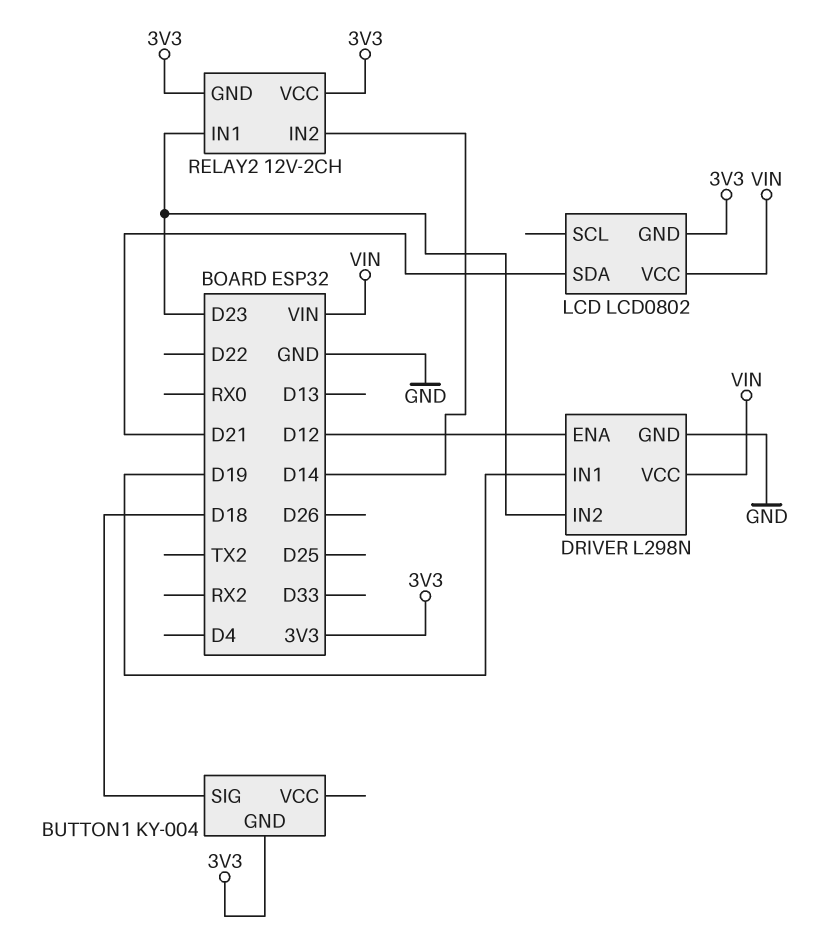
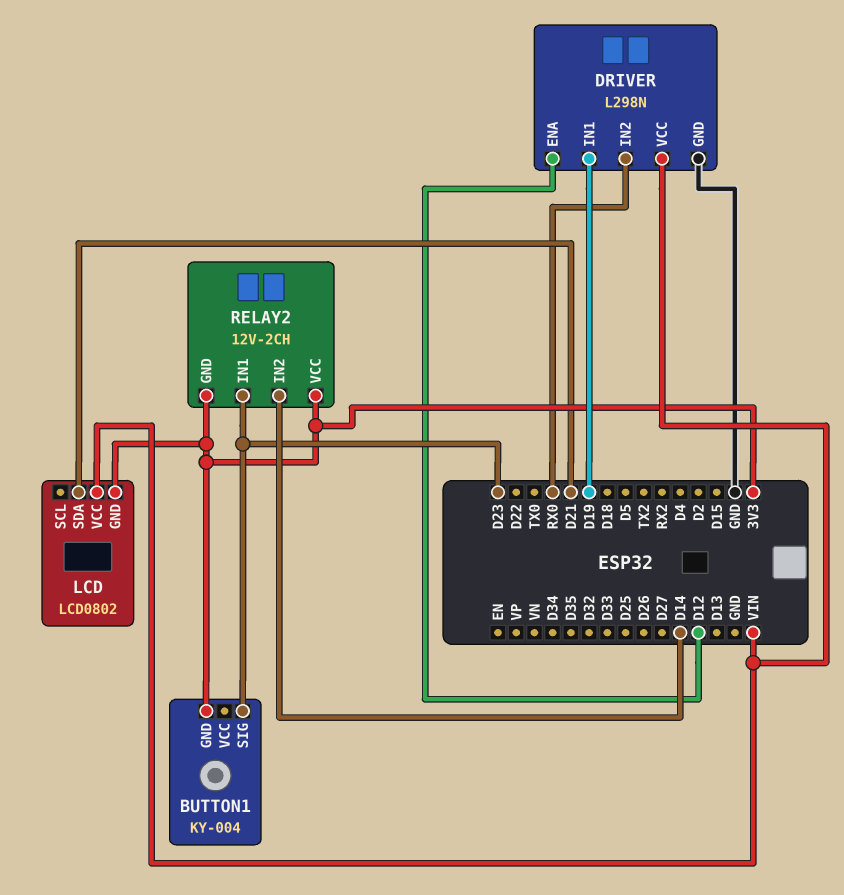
BUTTON1 pin SIG: D18 -> D23
DRIVER pin IN2: D23 -> RX0

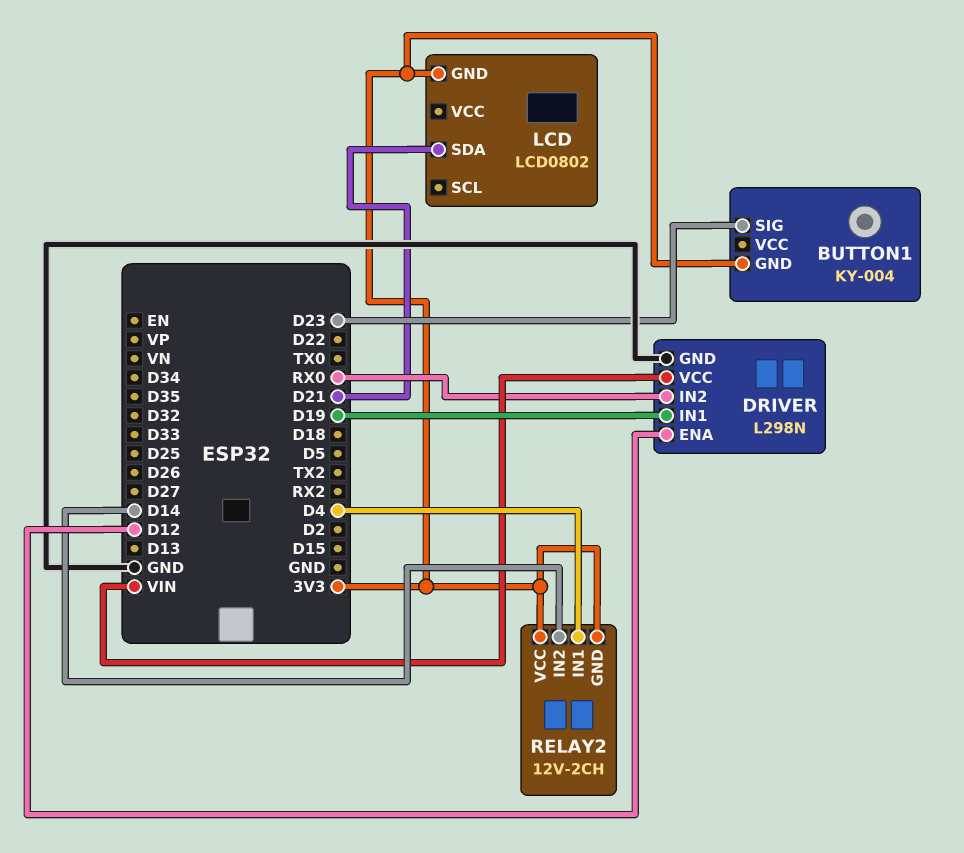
LCD pin VCC: VIN -> none
RELAY2 pin IN1: D23 -> D4

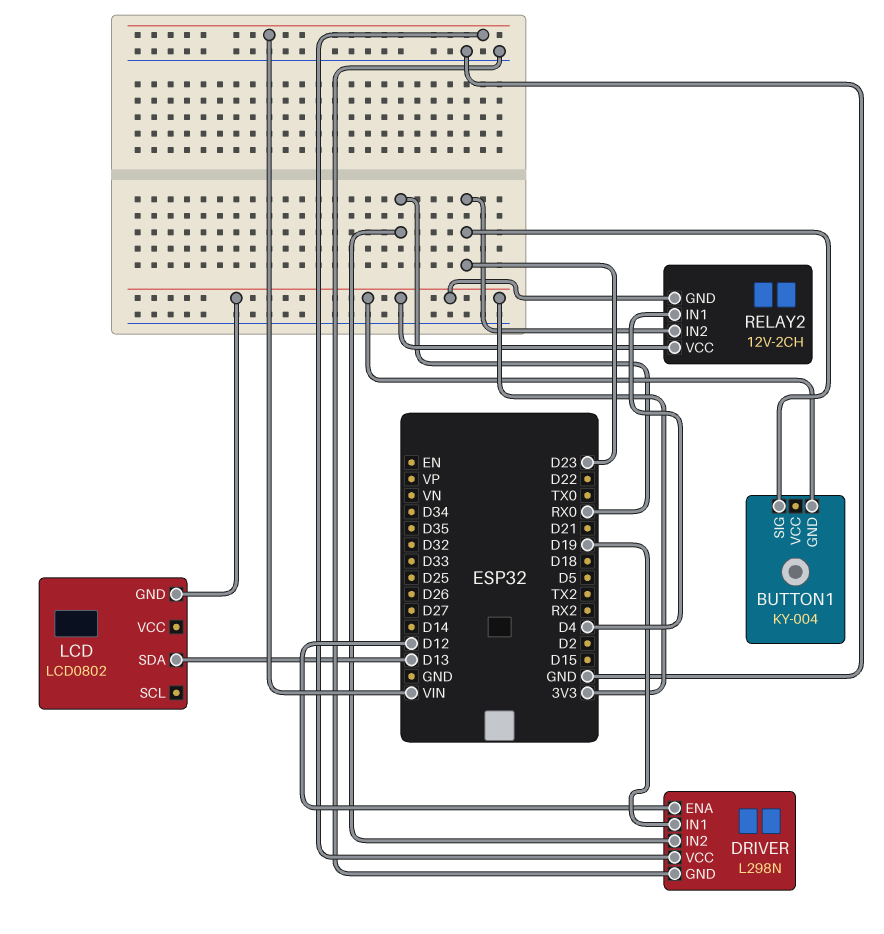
LCD pin SDA: D21 -> D13
RELAY2 pin IN2: D14 -> D23

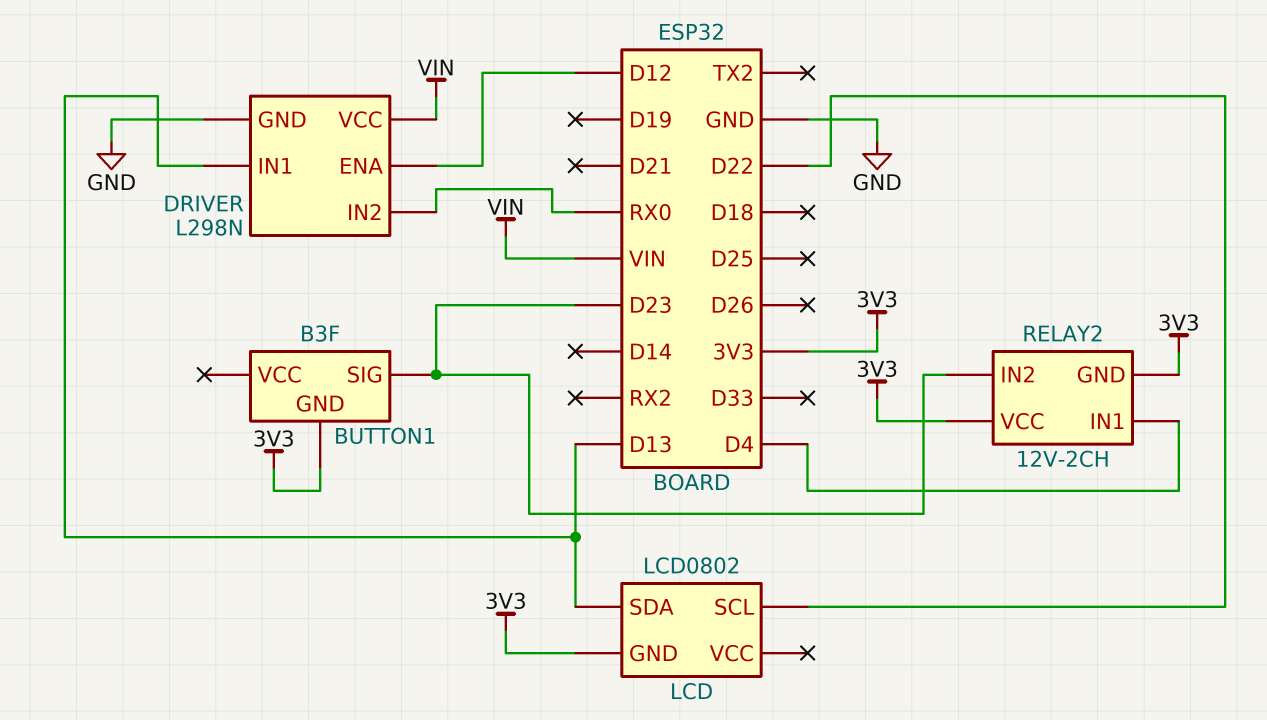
BUTTON1: KY-004 -> B3F
DRIVER pin IN1: D19 -> D13
LCD pin SCL: none -> D22

